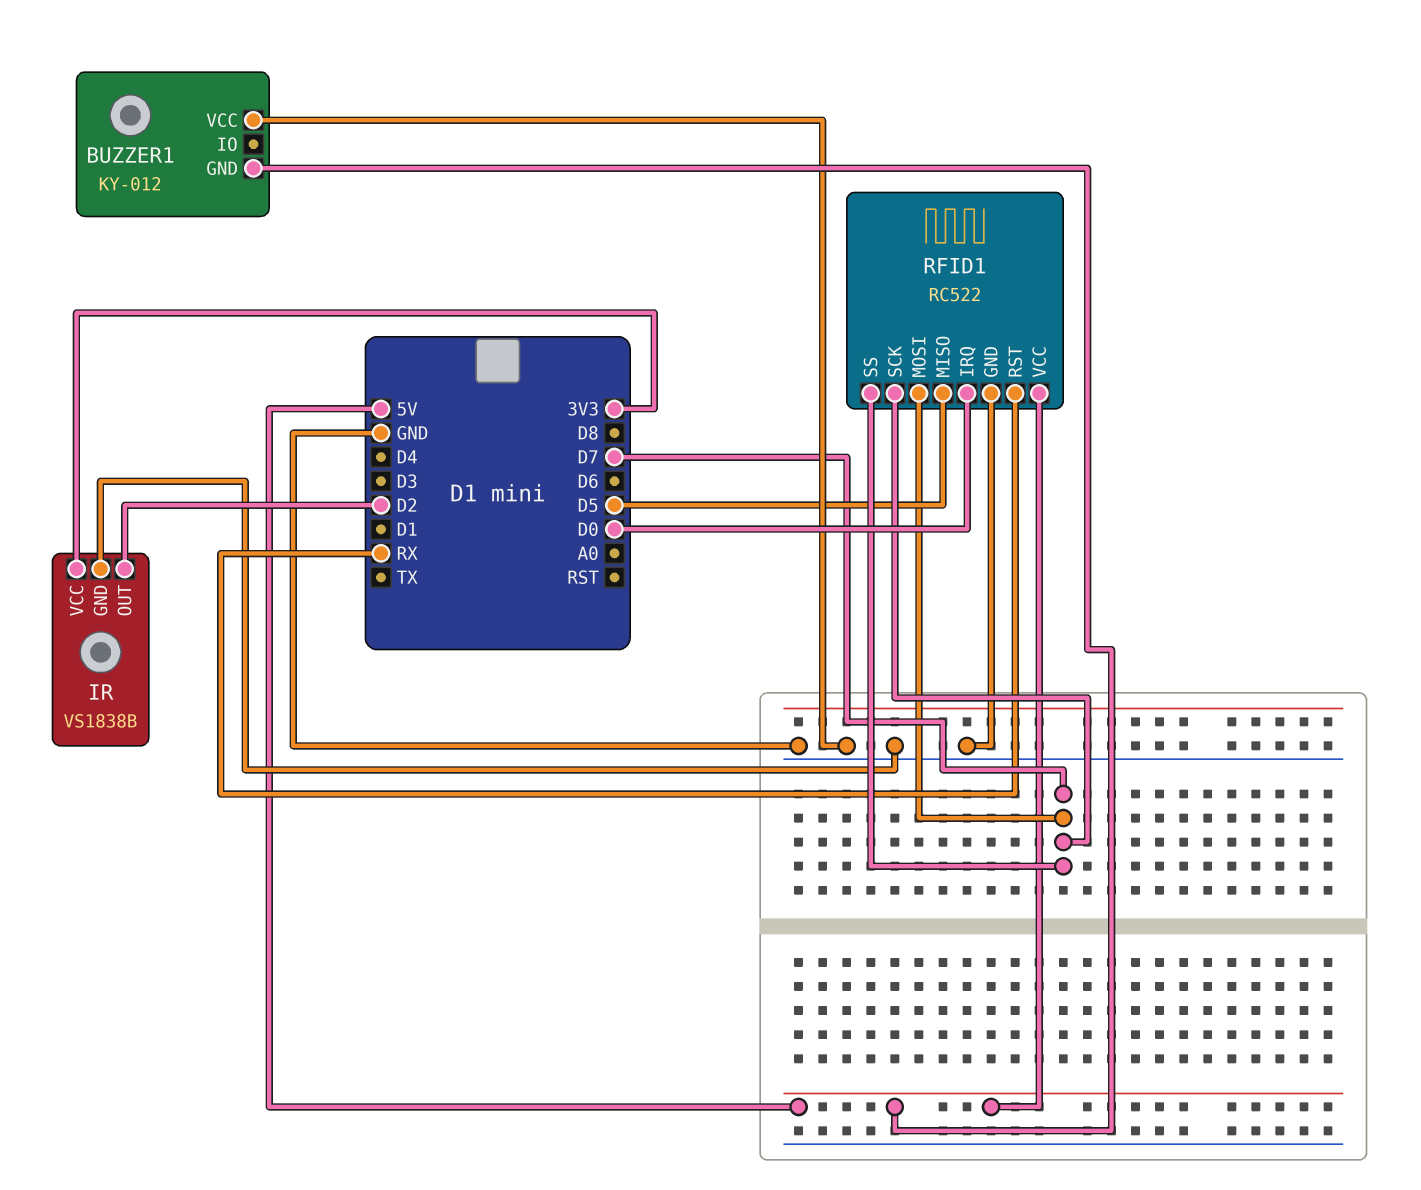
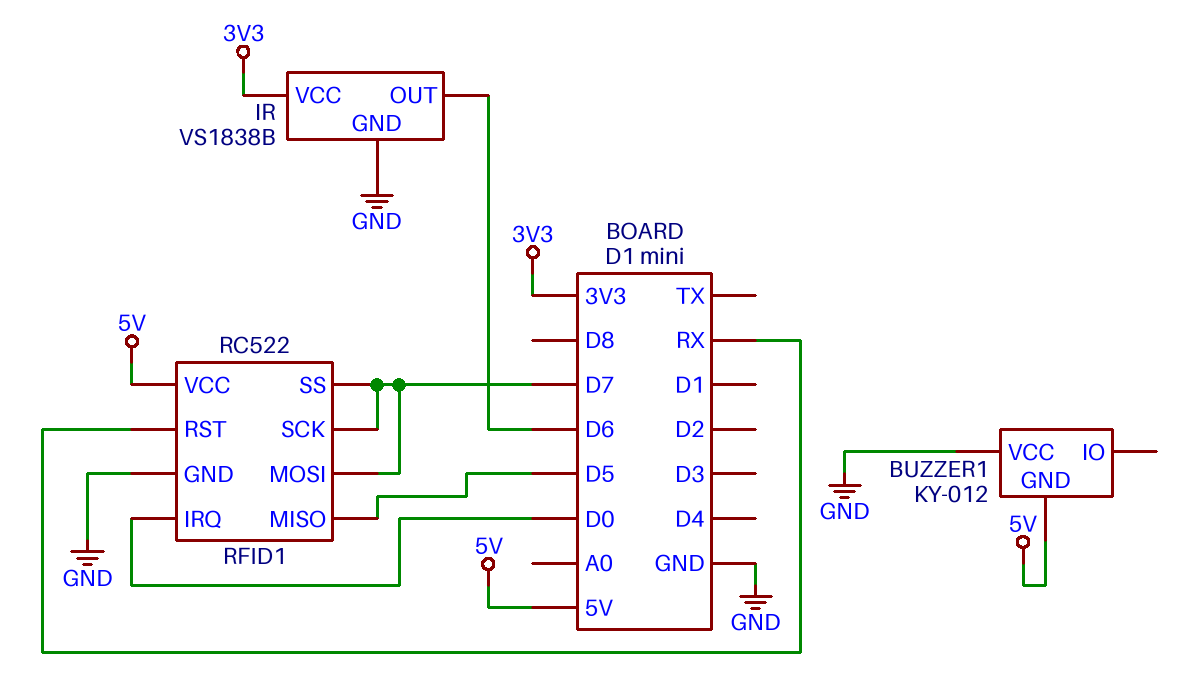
IR pin OUT: D2 -> D6

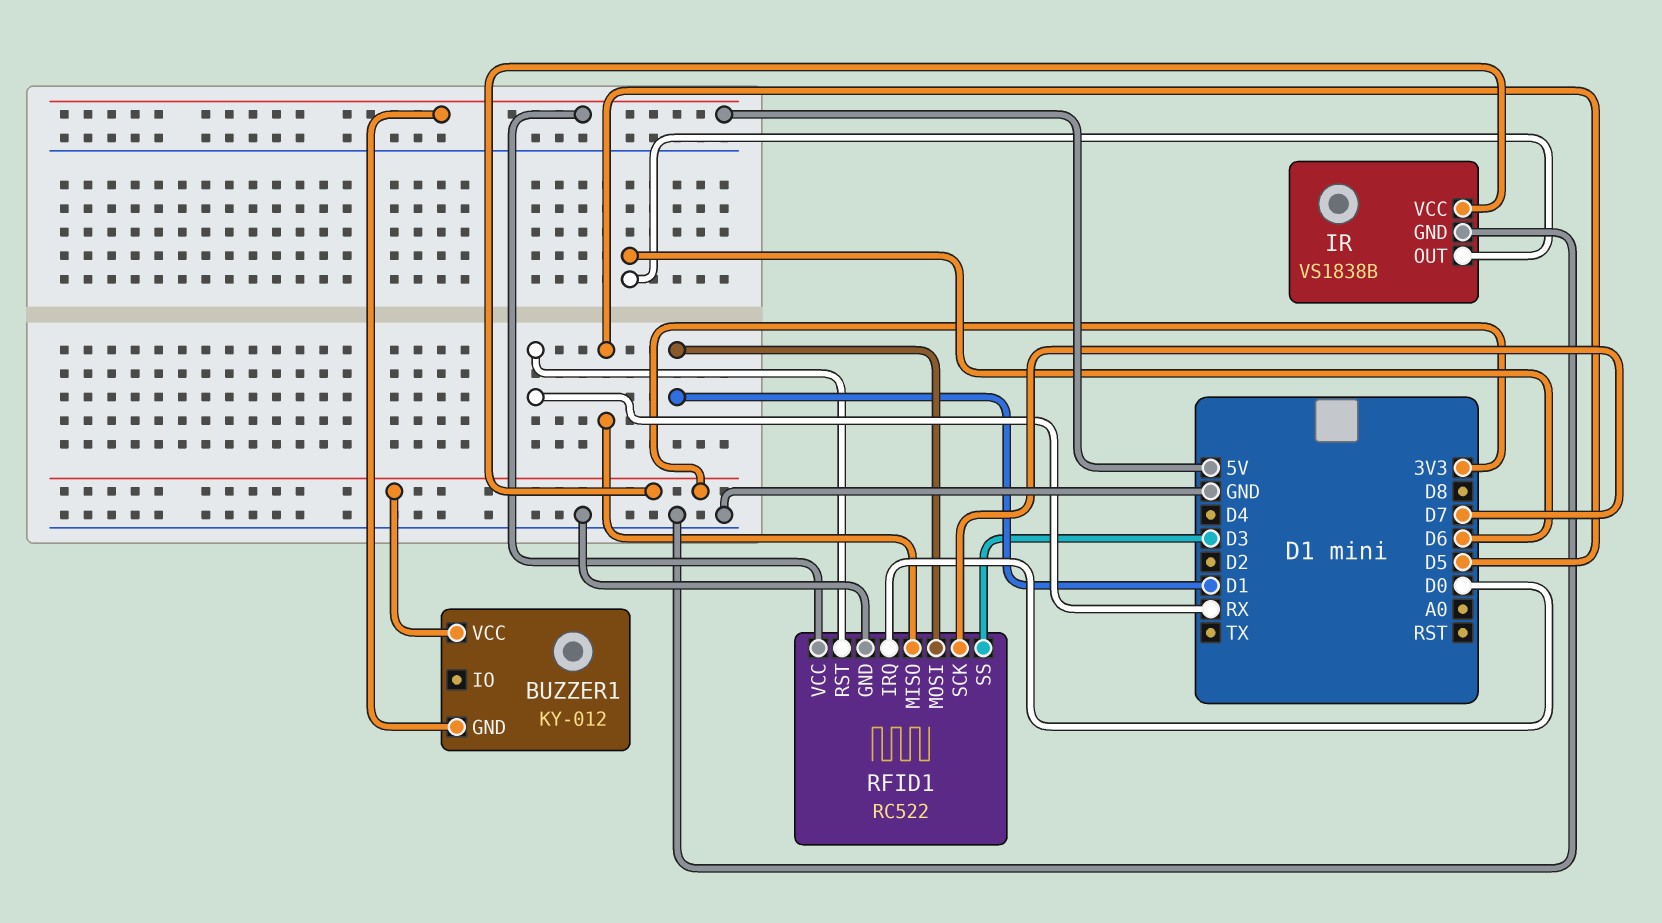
BUZZER1 pin VCC: GND -> 3V3
RFID1 pin MOSI: D7 -> D1
RFID1 pin SS: D7 -> D3

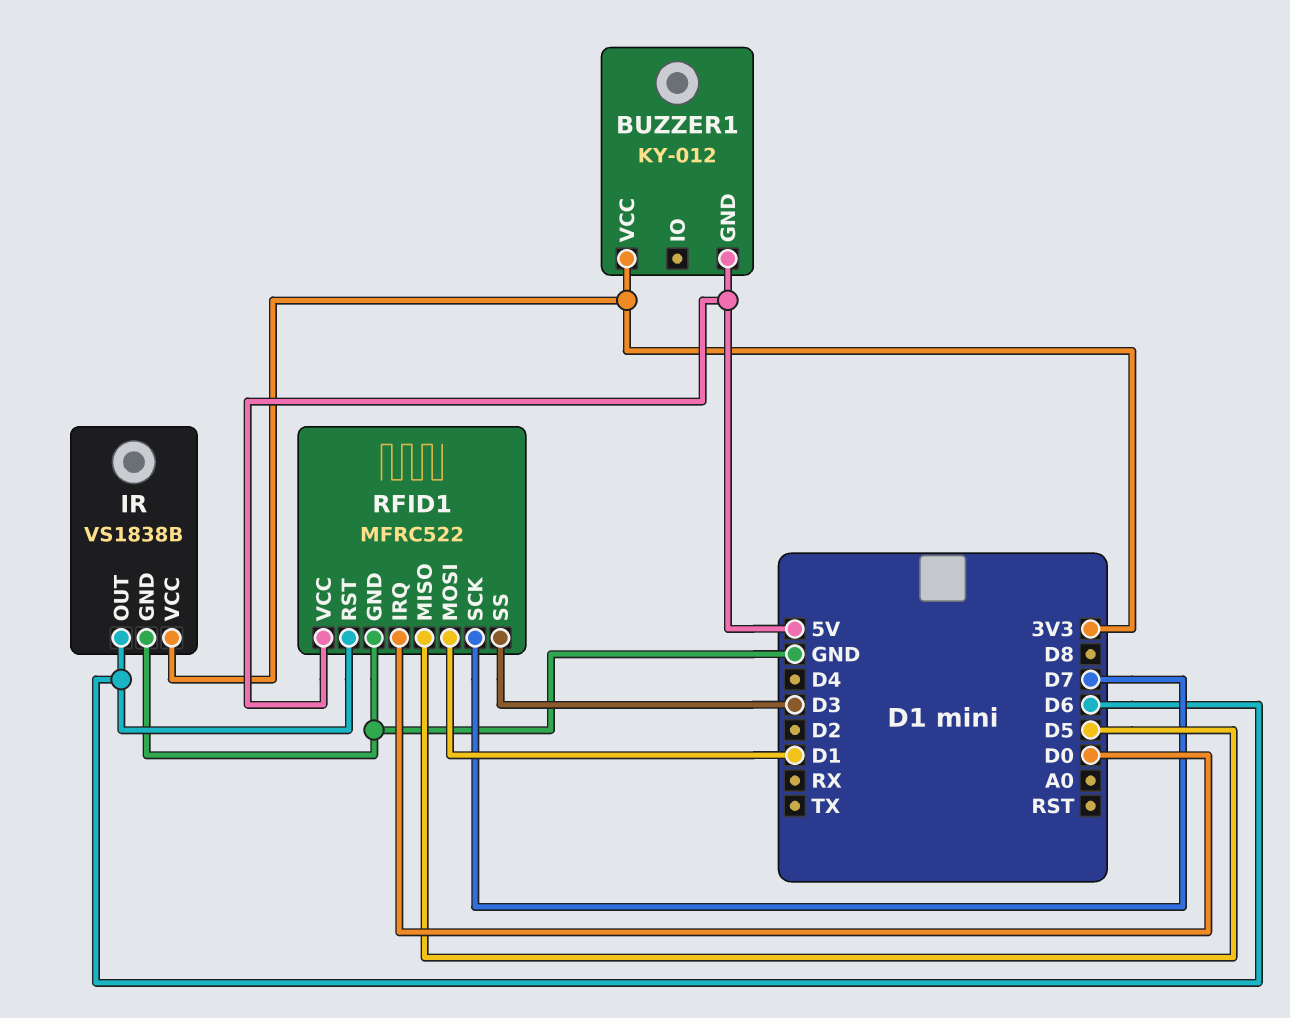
RFID1: RC522 -> MFRC522
RFID1 pin RST: RX -> D6

